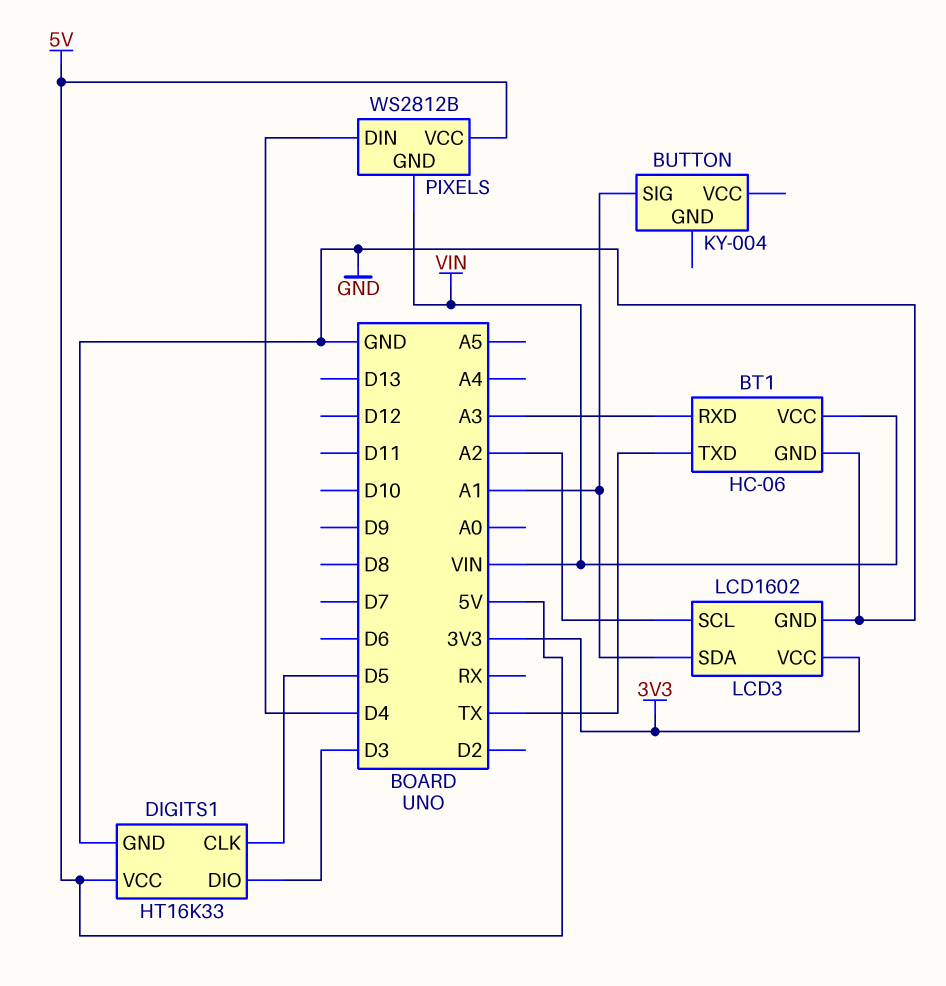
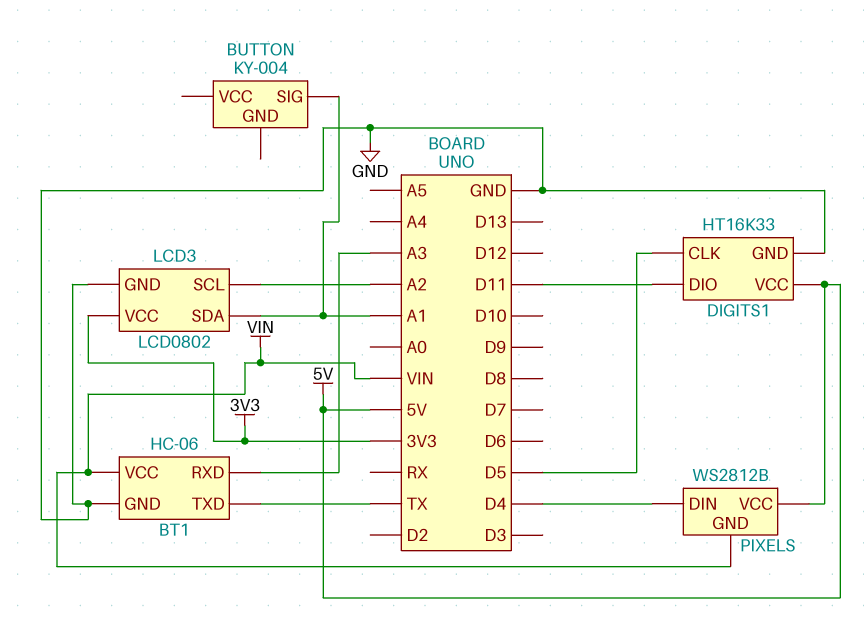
DIGITS1 pin DIO: D3 -> D11
LCD3: LCD1602 -> LCD0802

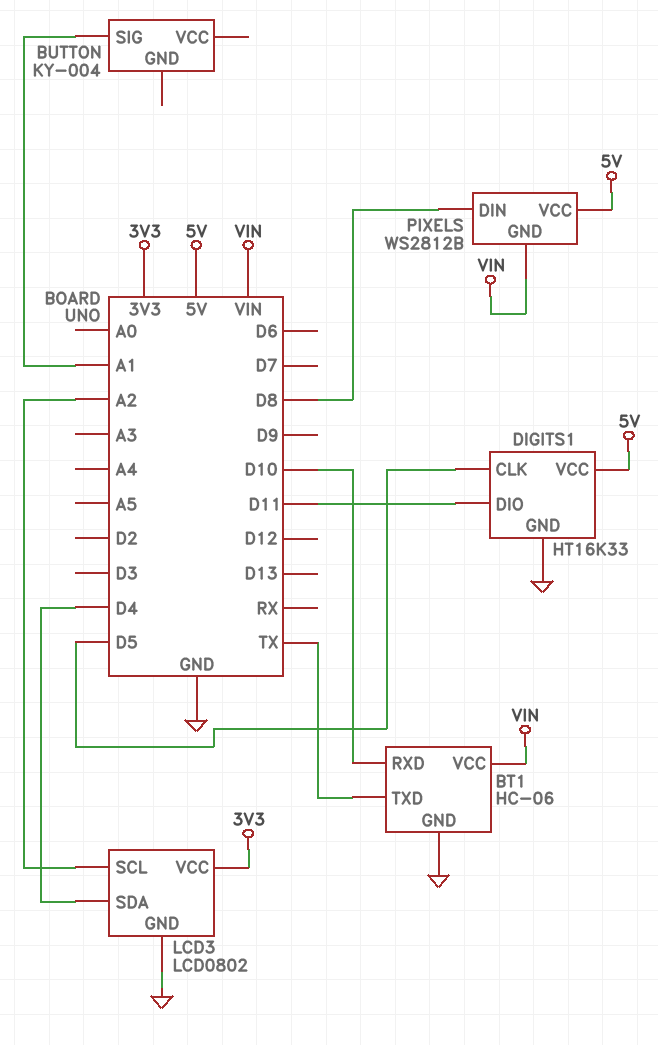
BT1 pin RXD: A3 -> D10
LCD3 pin SDA: A1 -> D4
PIXELS pin DIN: D4 -> D8

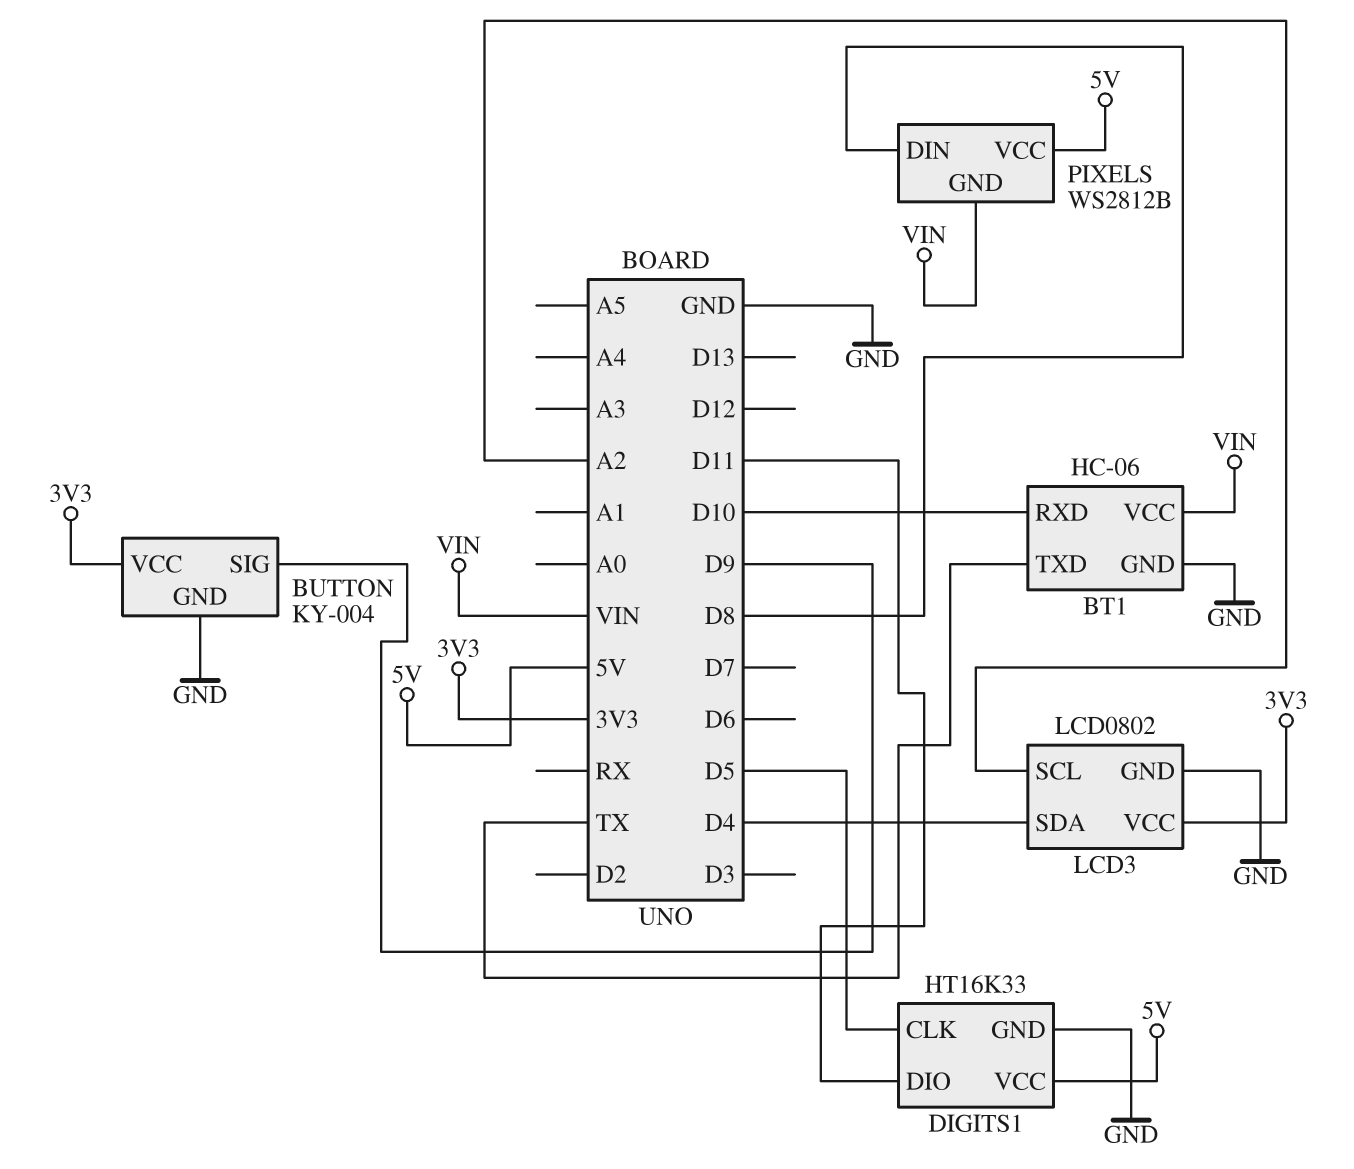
BUTTON pin GND: none -> GND
BUTTON pin SIG: A1 -> D9
BUTTON pin VCC: none -> 3V3

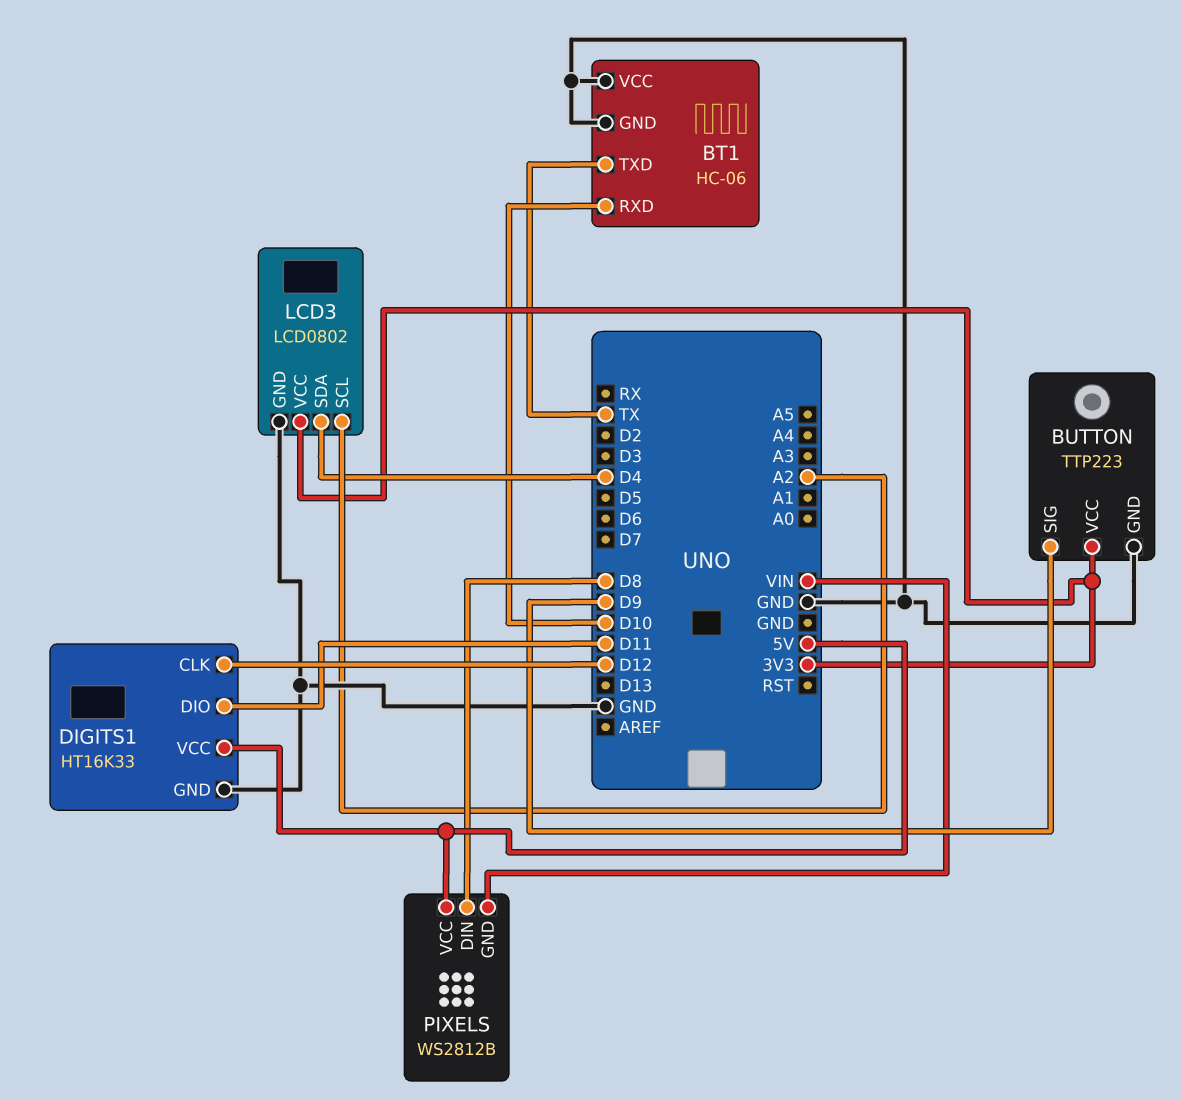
BT1 pin VCC: VIN -> GND
BUTTON: KY-004 -> TTP223
DIGITS1 pin CLK: D5 -> D12

